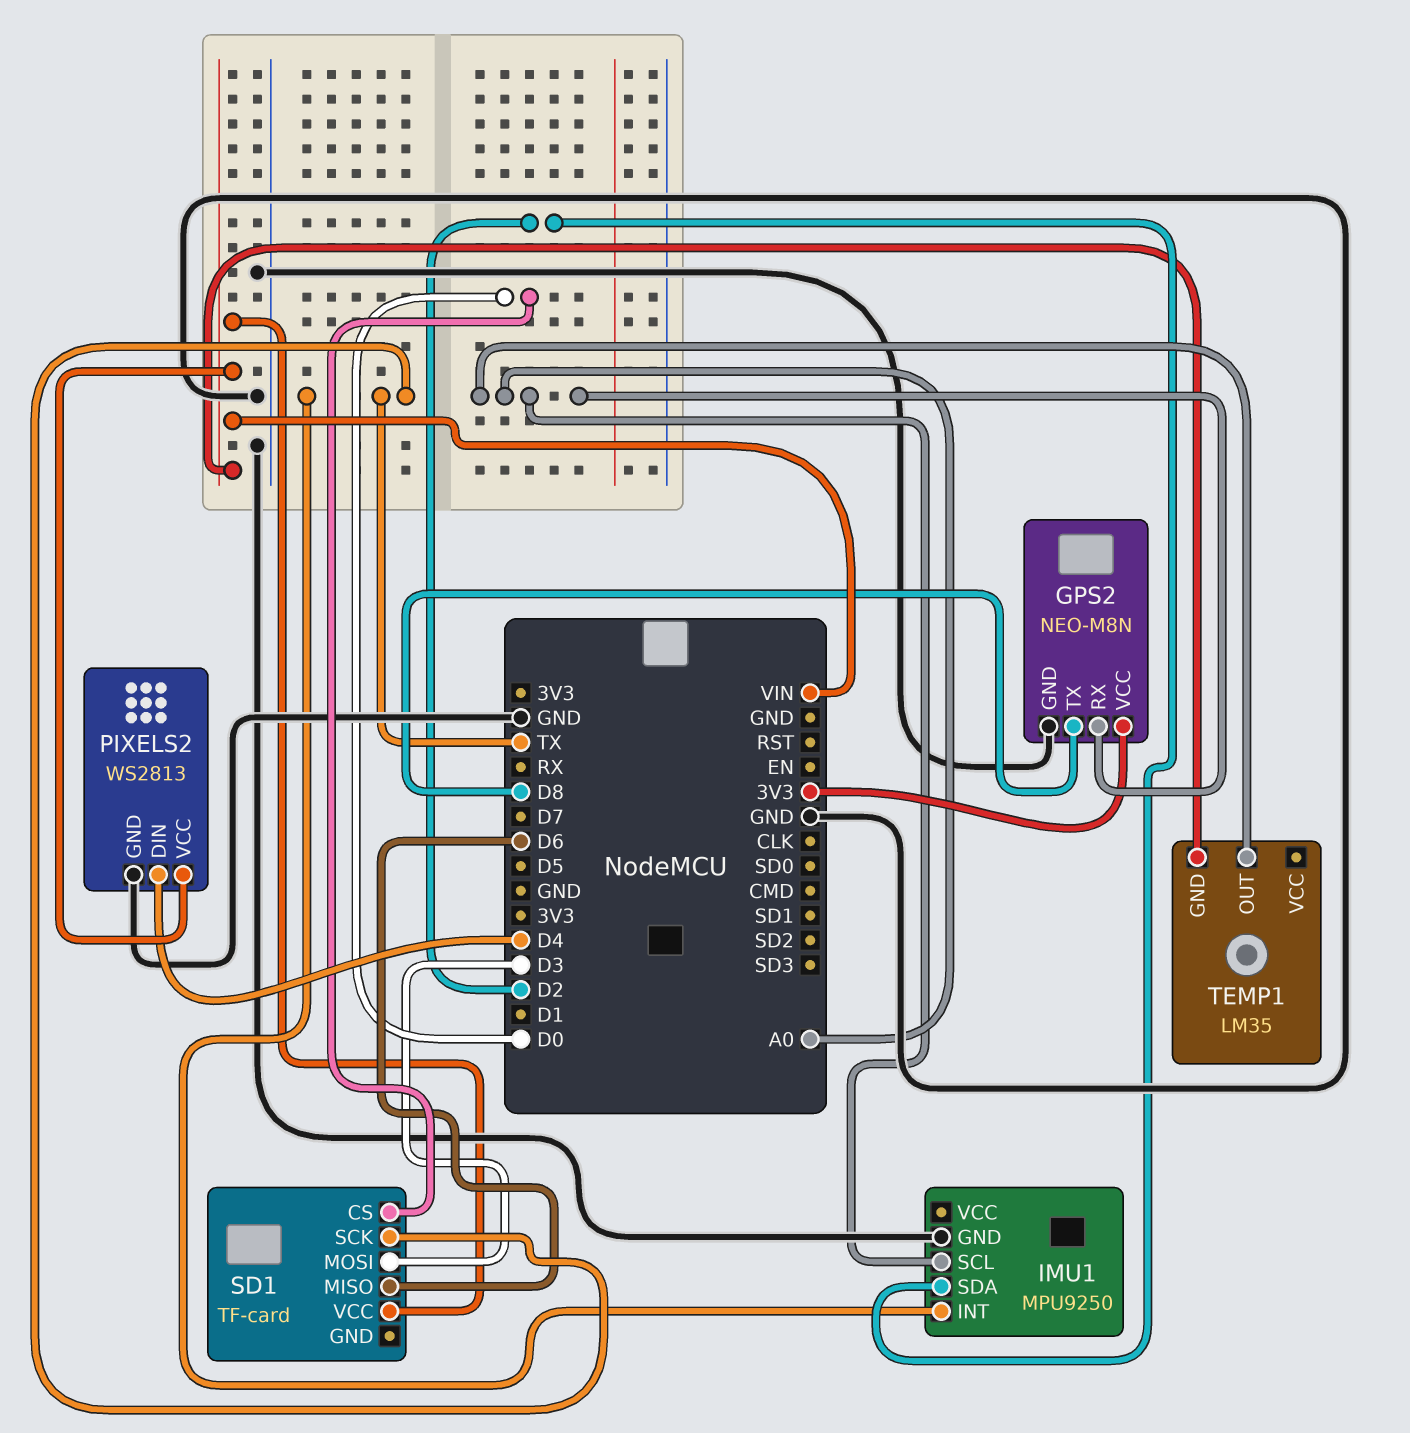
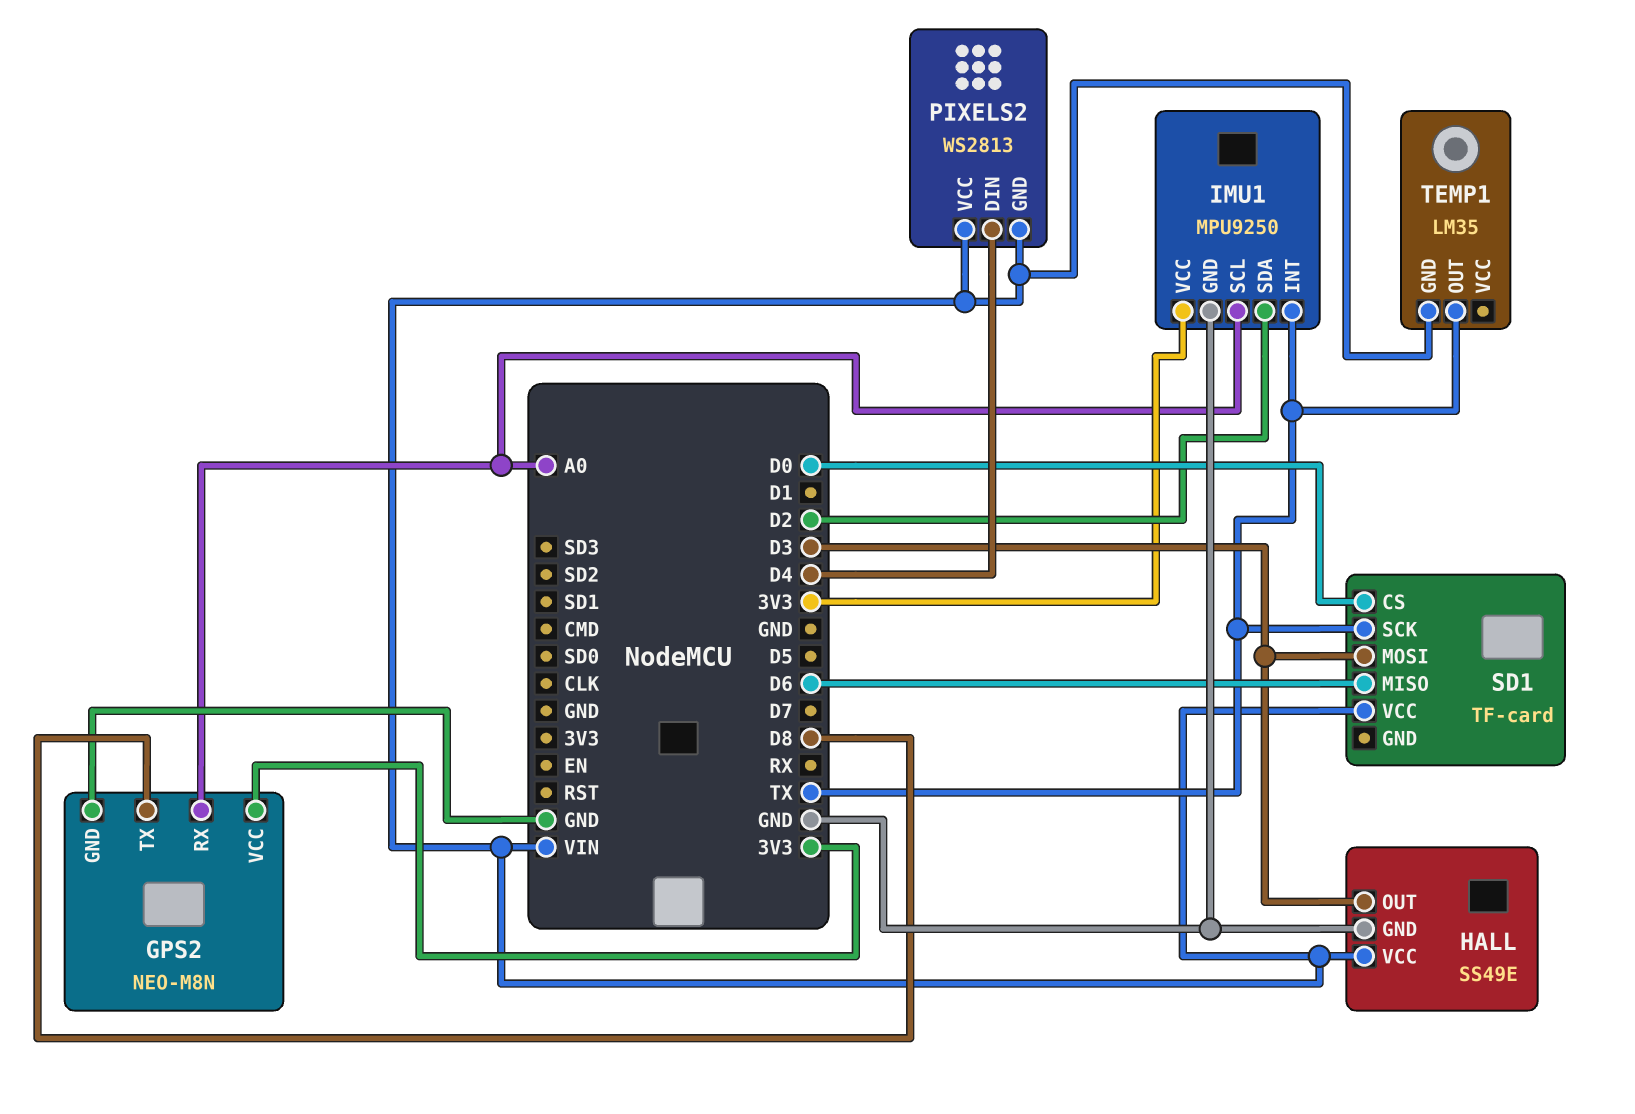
HALL: none -> SS49E
HALL pin GND: none -> GND
HALL pin OUT: none -> D3
HALL pin VCC: none -> VIN
IMU1 pin VCC: none -> 3V3
PIXELS2 pin GND: GND -> VIN
TEMP1 pin OUT: A0 -> TX

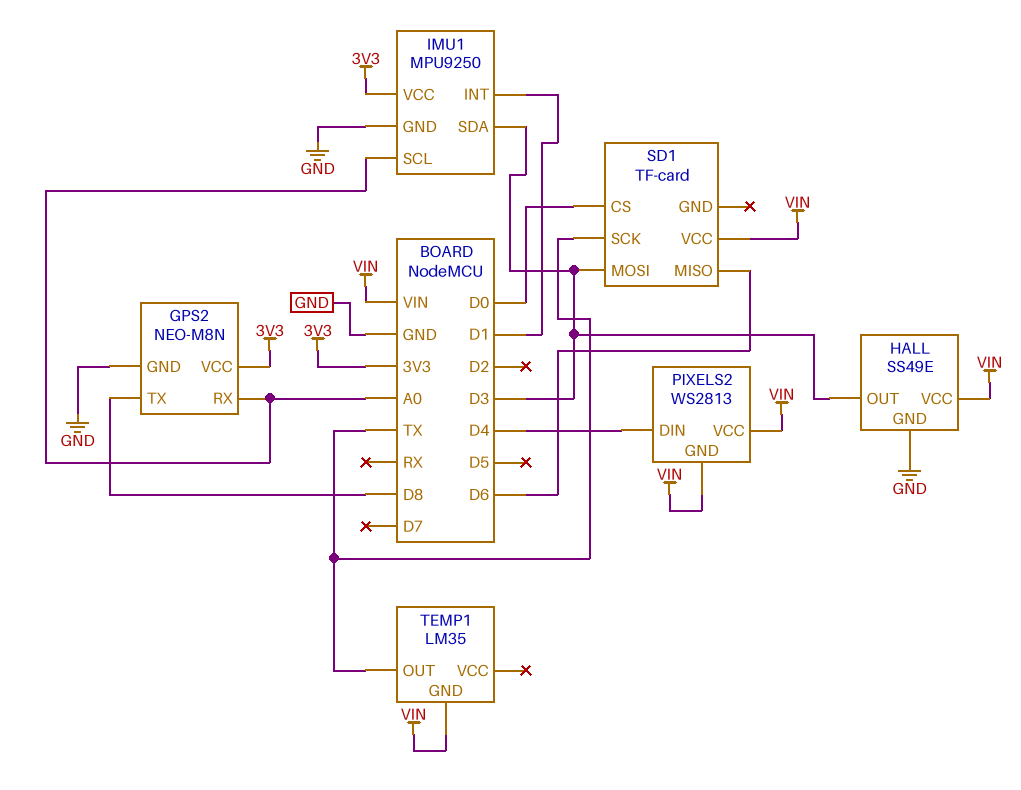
IMU1 pin INT: TX -> D1
IMU1 pin SDA: D2 -> D3

